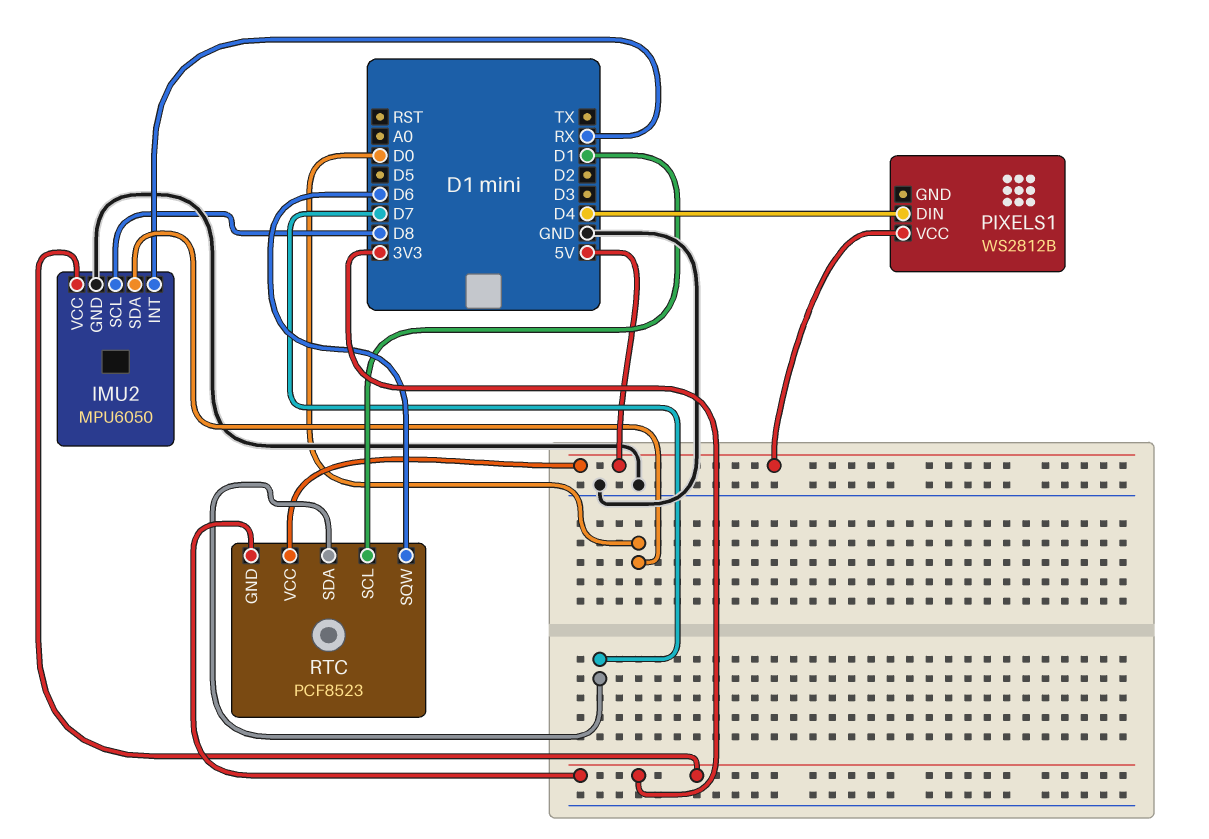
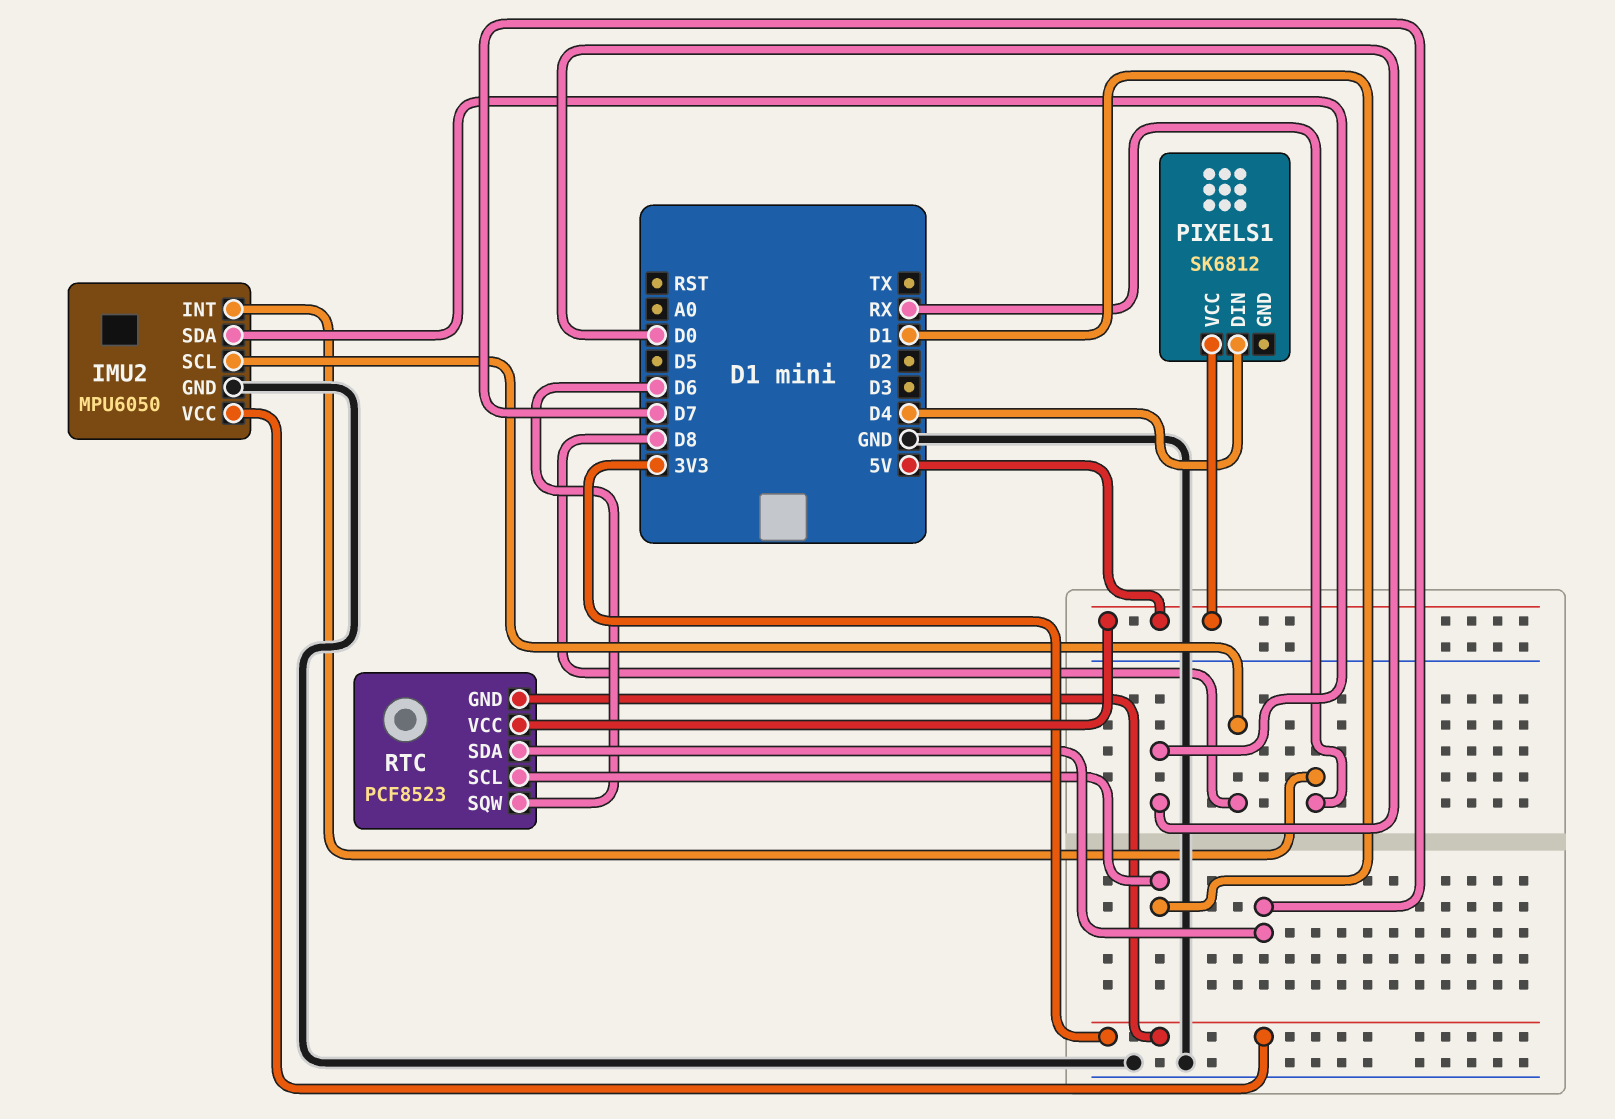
PIXELS1: WS2812B -> SK6812

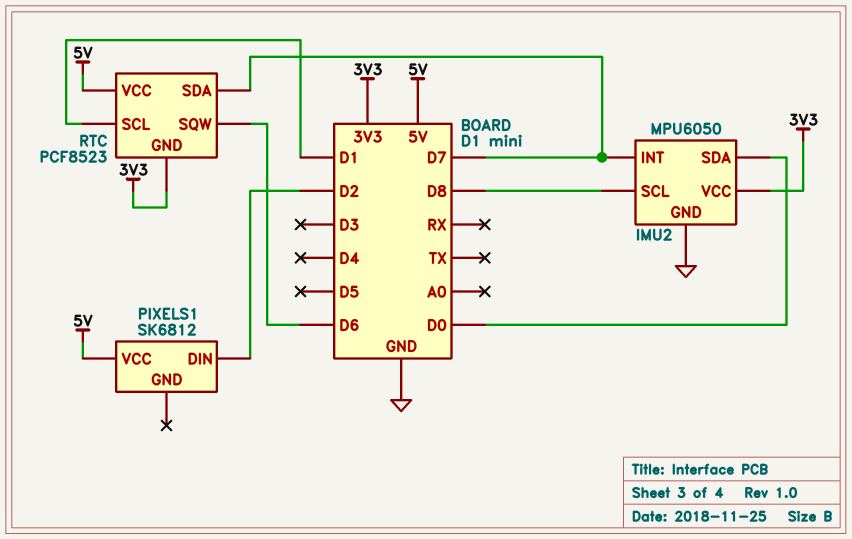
IMU2 pin INT: RX -> D7
PIXELS1 pin DIN: D4 -> D2

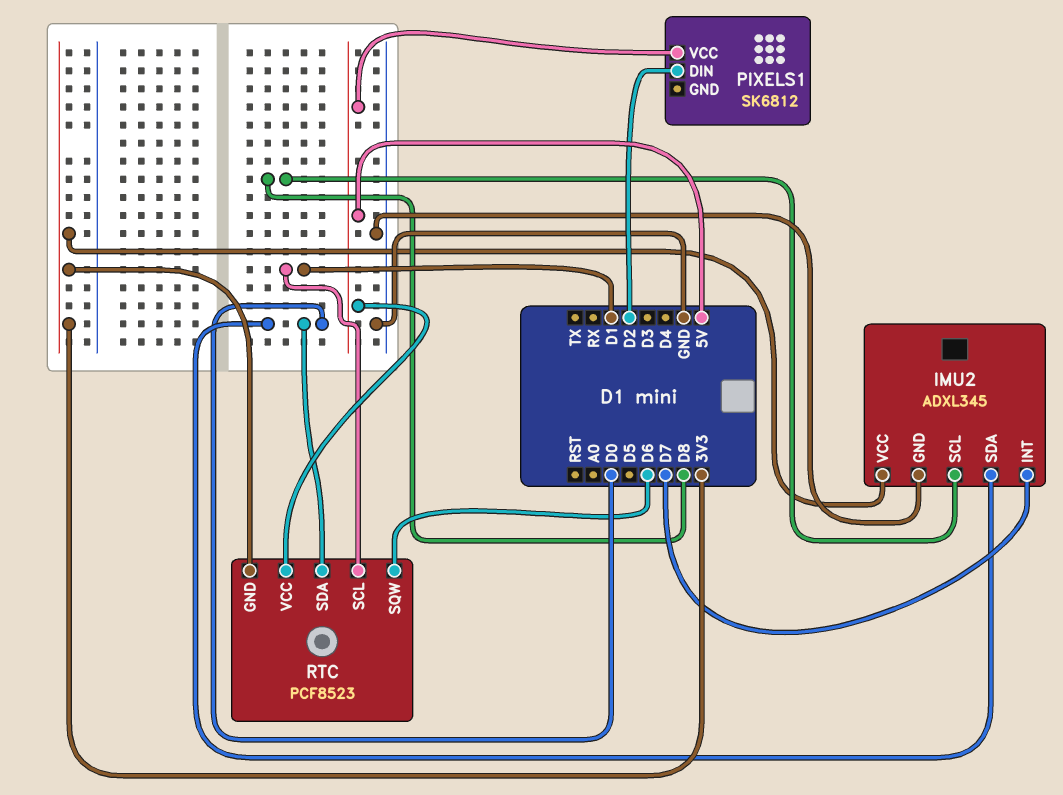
IMU2: MPU6050 -> ADXL345
RTC pin SDA: D7 -> D0

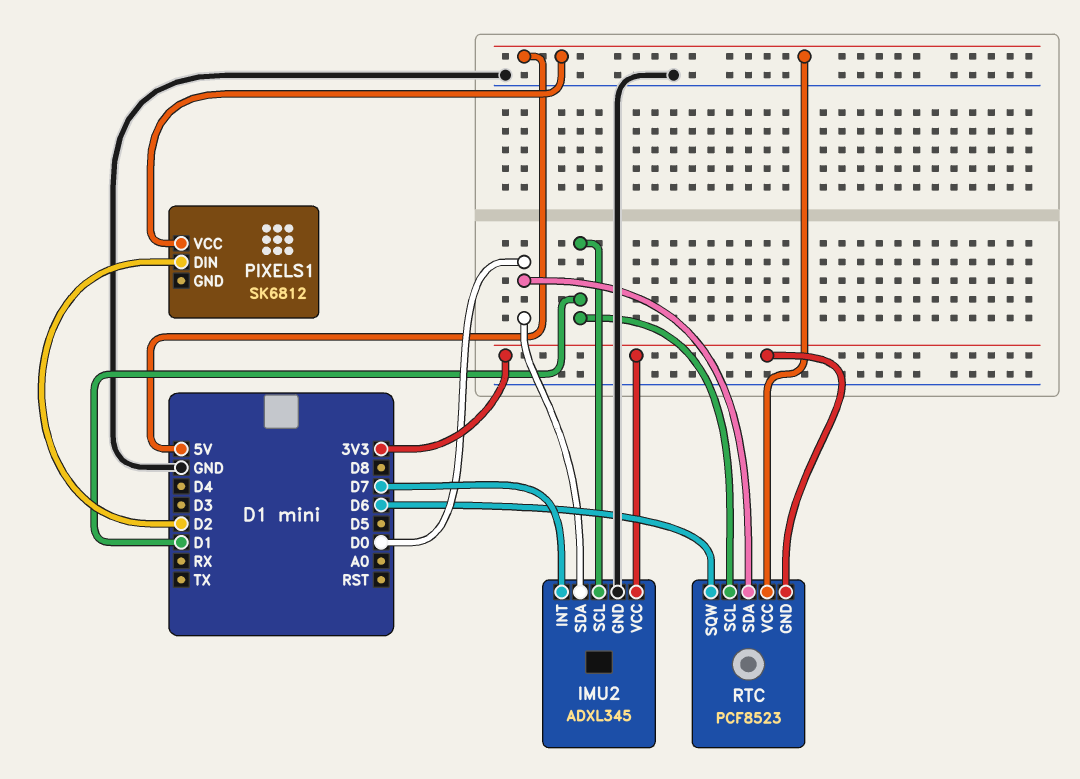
IMU2 pin SCL: D8 -> D1

